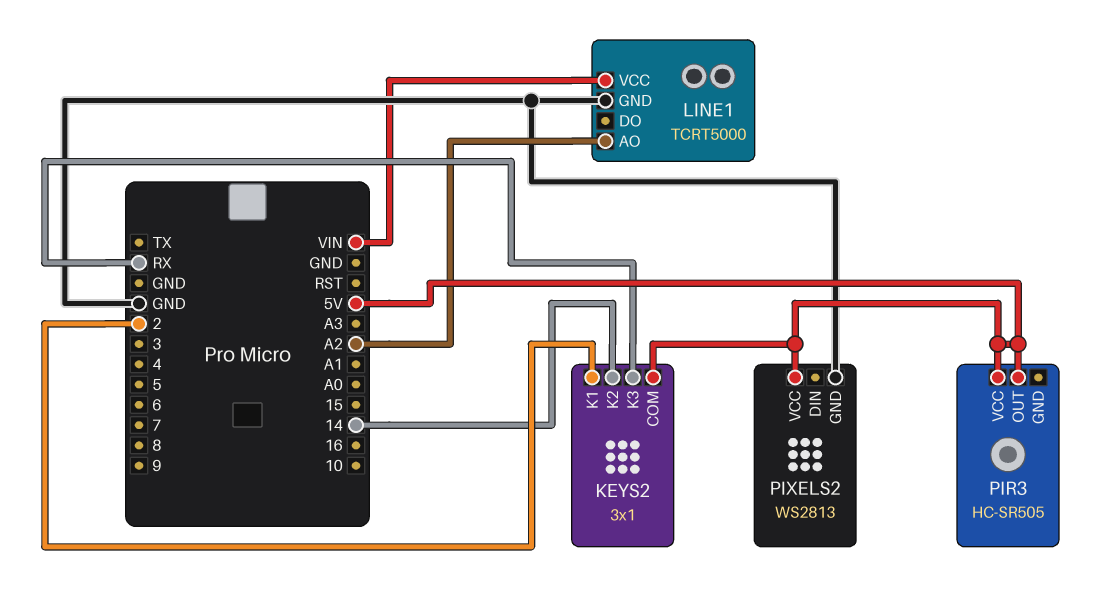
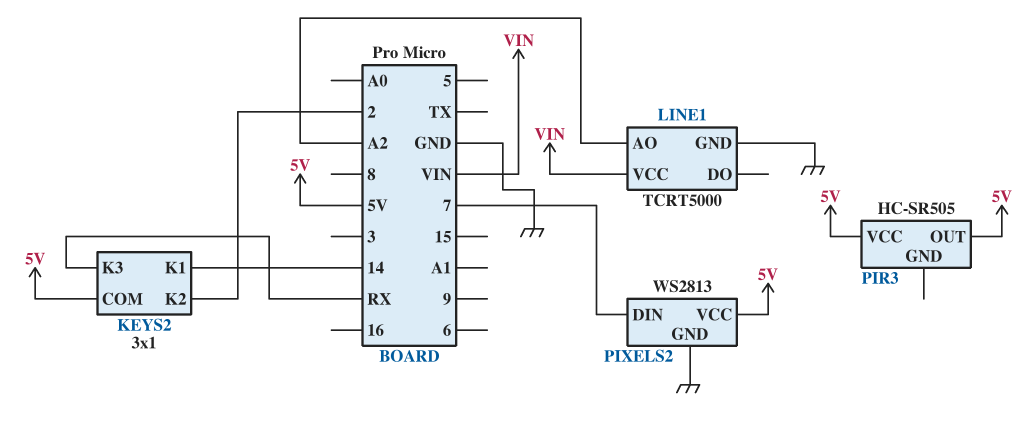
KEYS2 pin K1: 2 -> 14
KEYS2 pin K2: 14 -> 2
PIXELS2 pin DIN: none -> 7

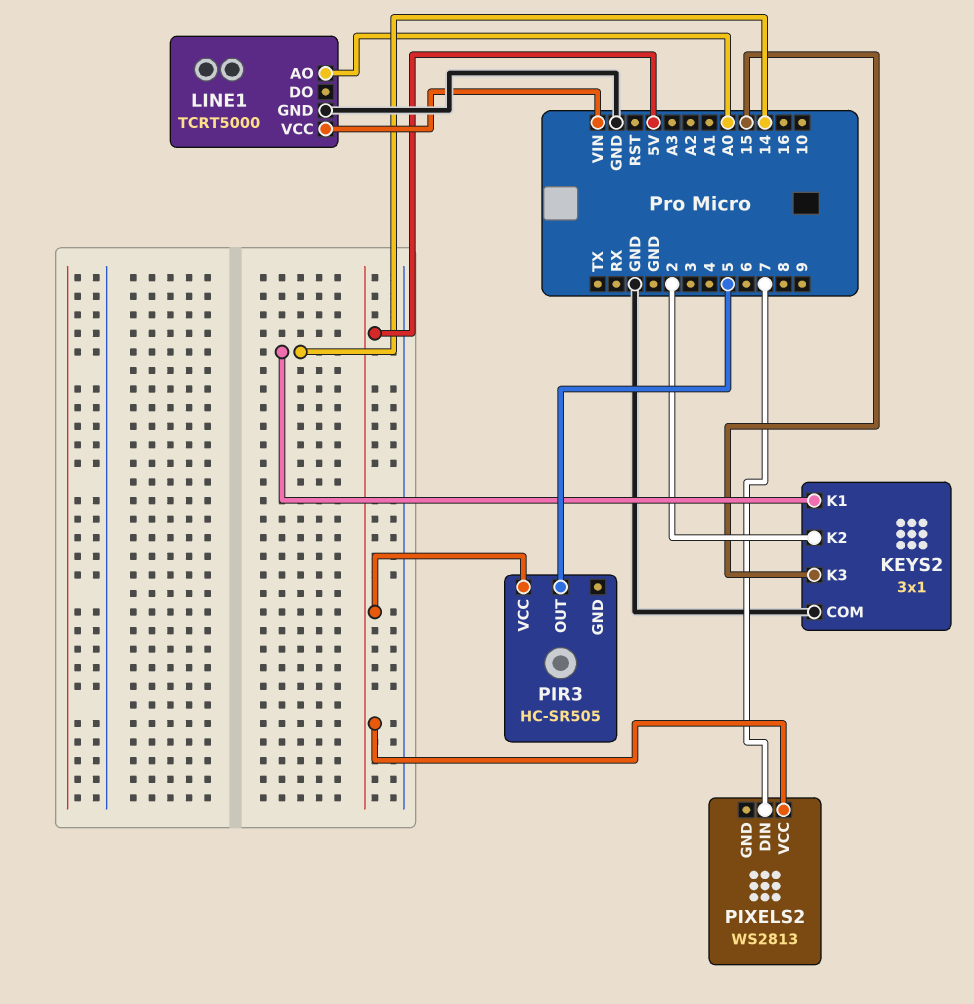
KEYS2 pin COM: 5V -> GND
KEYS2 pin K3: RX -> 15
LINE1 pin AO: A2 -> A0
PIR3 pin OUT: 5V -> 5
PIXELS2 pin GND: GND -> none

